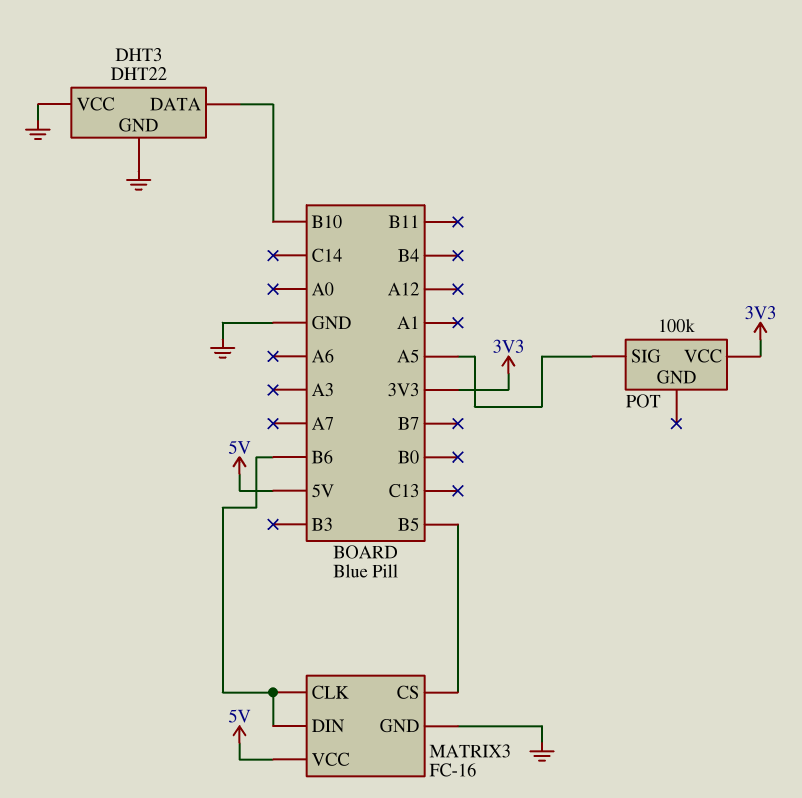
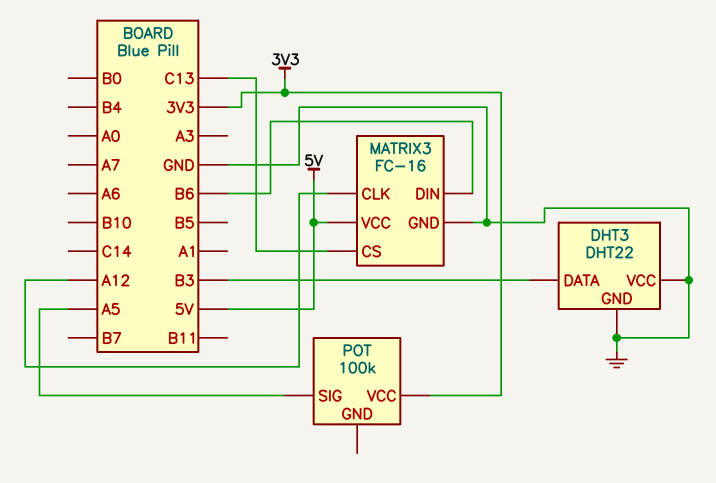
DHT3 pin DATA: B10 -> B3
MATRIX3 pin CLK: B6 -> A12
MATRIX3 pin CS: B5 -> C13

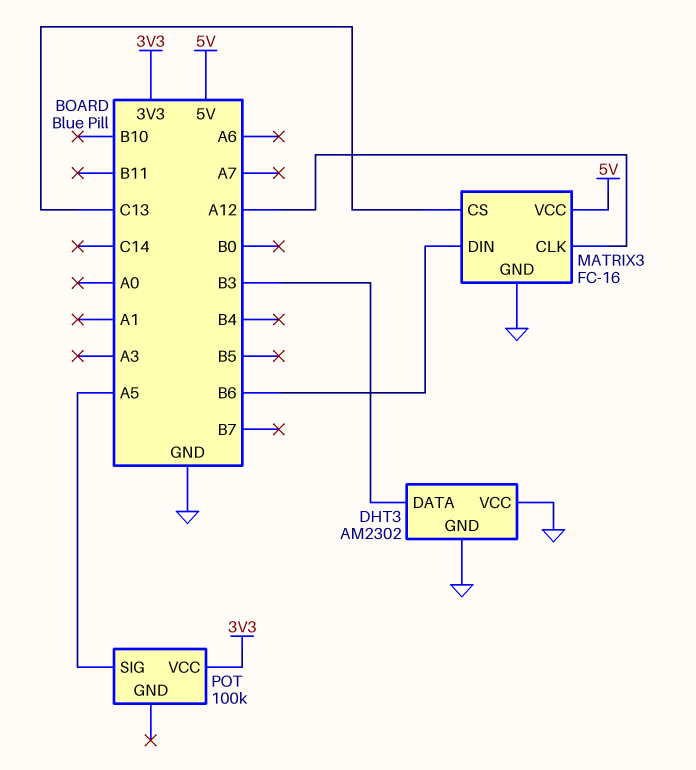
DHT3: DHT22 -> AM2302

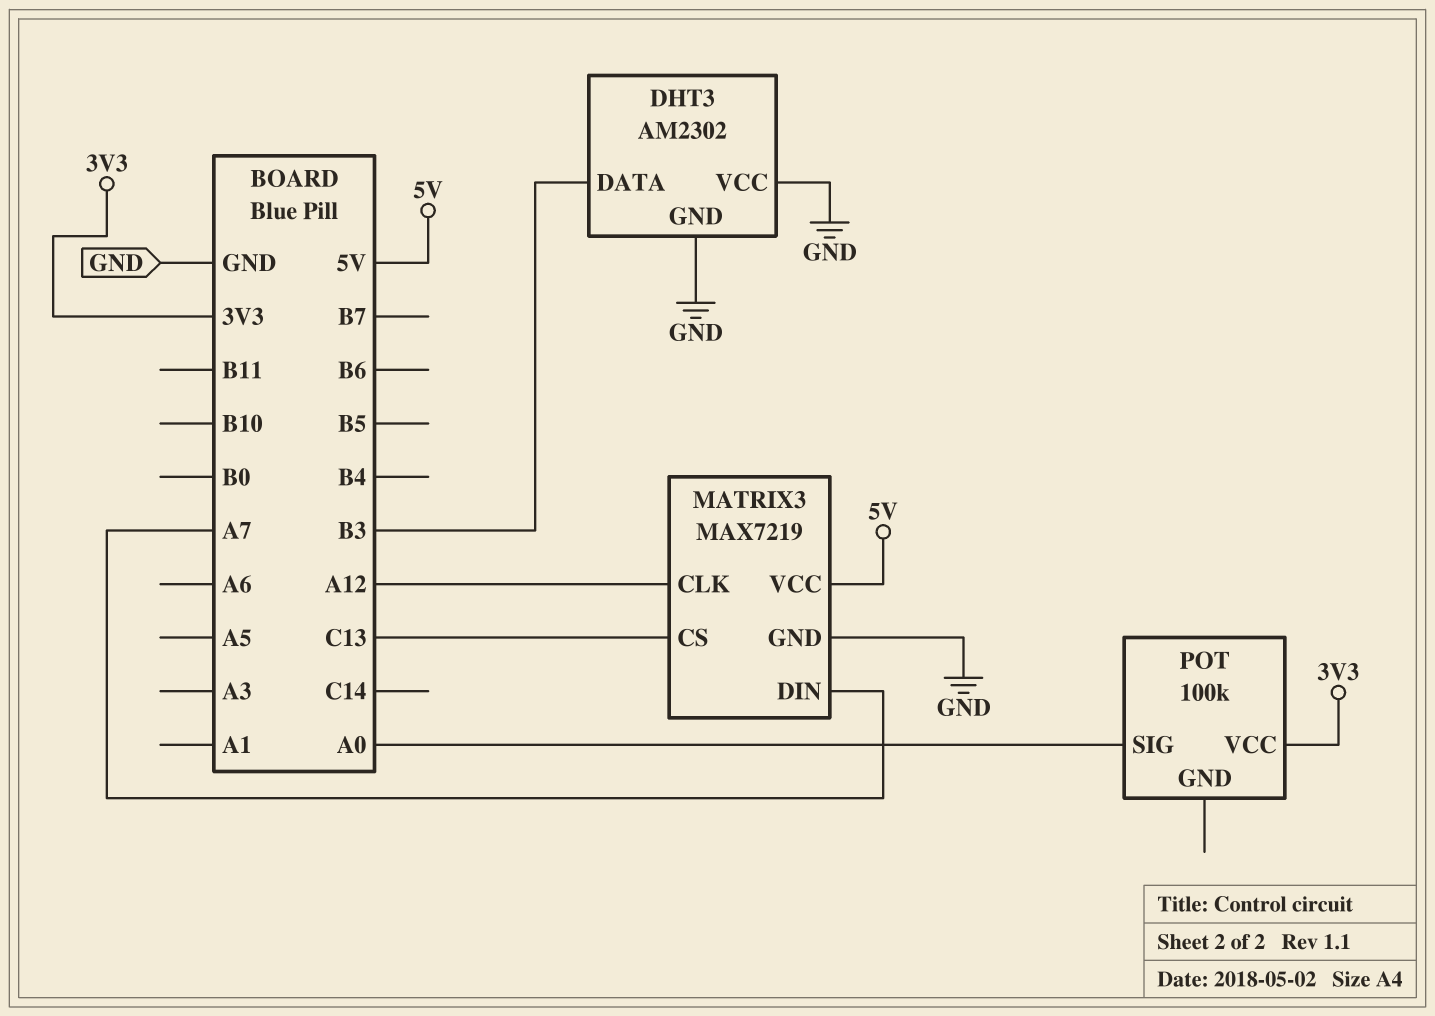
MATRIX3: FC-16 -> MAX7219
MATRIX3 pin DIN: B6 -> A7
POT pin SIG: A5 -> A0

